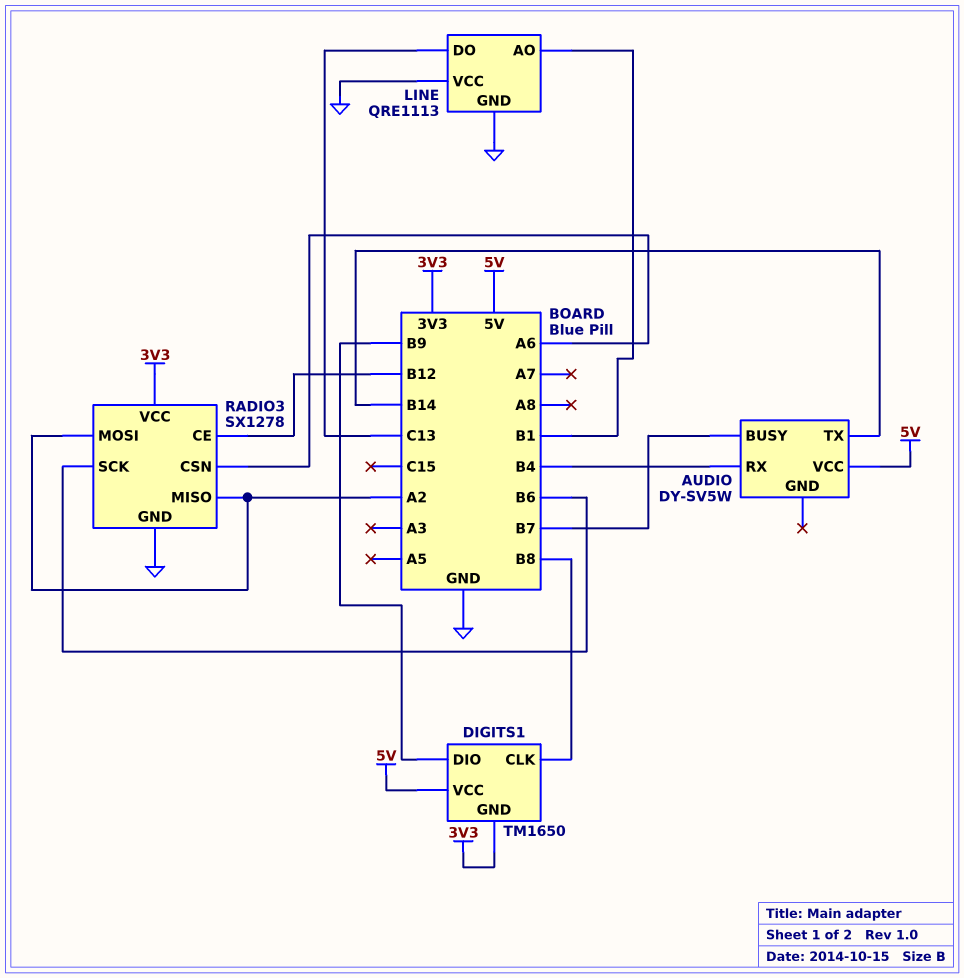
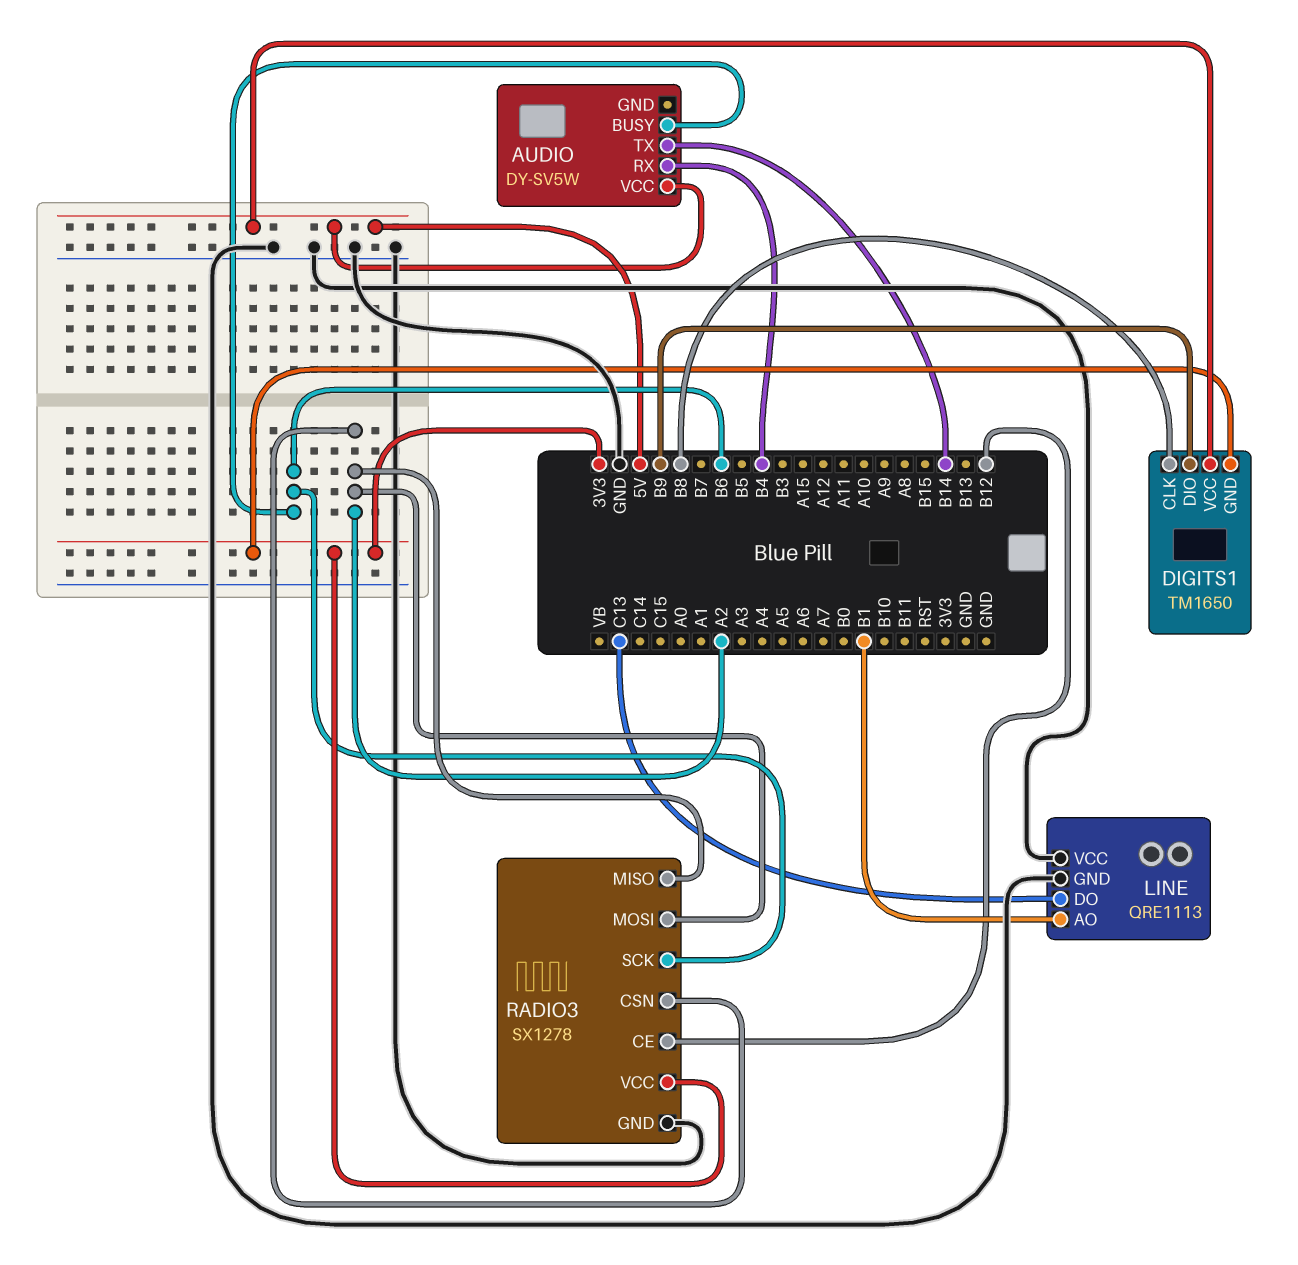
AUDIO pin BUSY: B7 -> B6
RADIO3 pin CSN: A6 -> A2

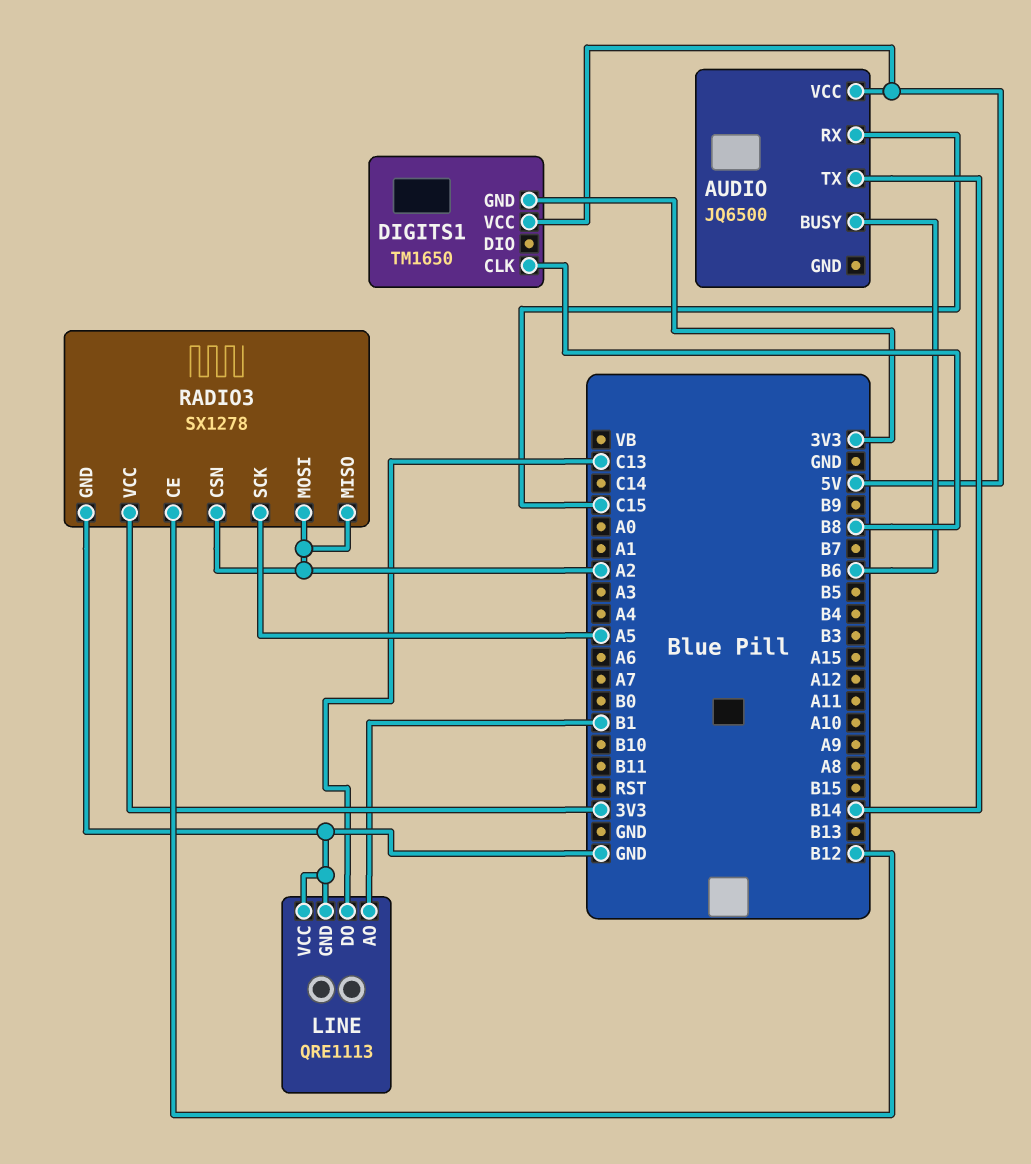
AUDIO: DY-SV5W -> JQ6500
AUDIO pin RX: B4 -> C15
DIGITS1 pin DIO: B9 -> none
RADIO3 pin SCK: B6 -> A5

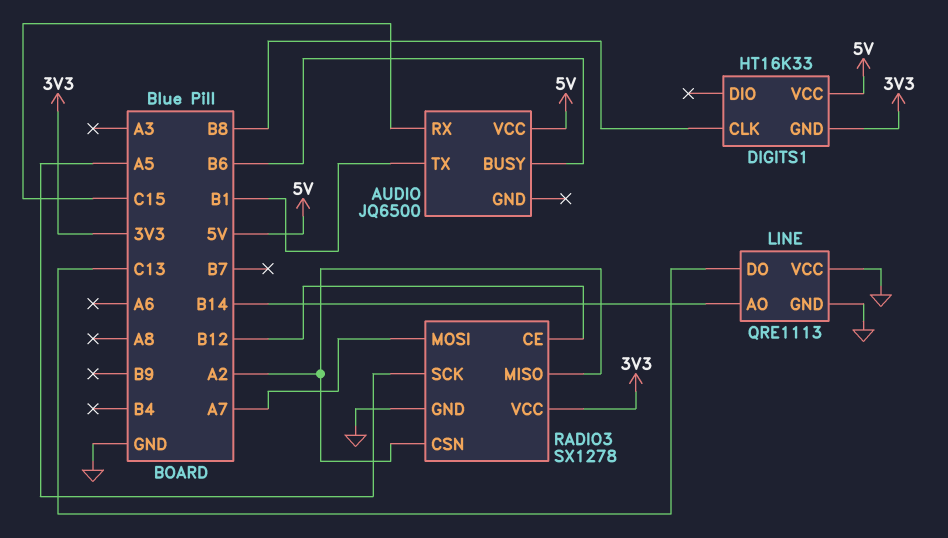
AUDIO pin TX: B14 -> B1
DIGITS1: TM1650 -> HT16K33
LINE pin AO: B1 -> B14
RADIO3 pin MOSI: A2 -> A7

